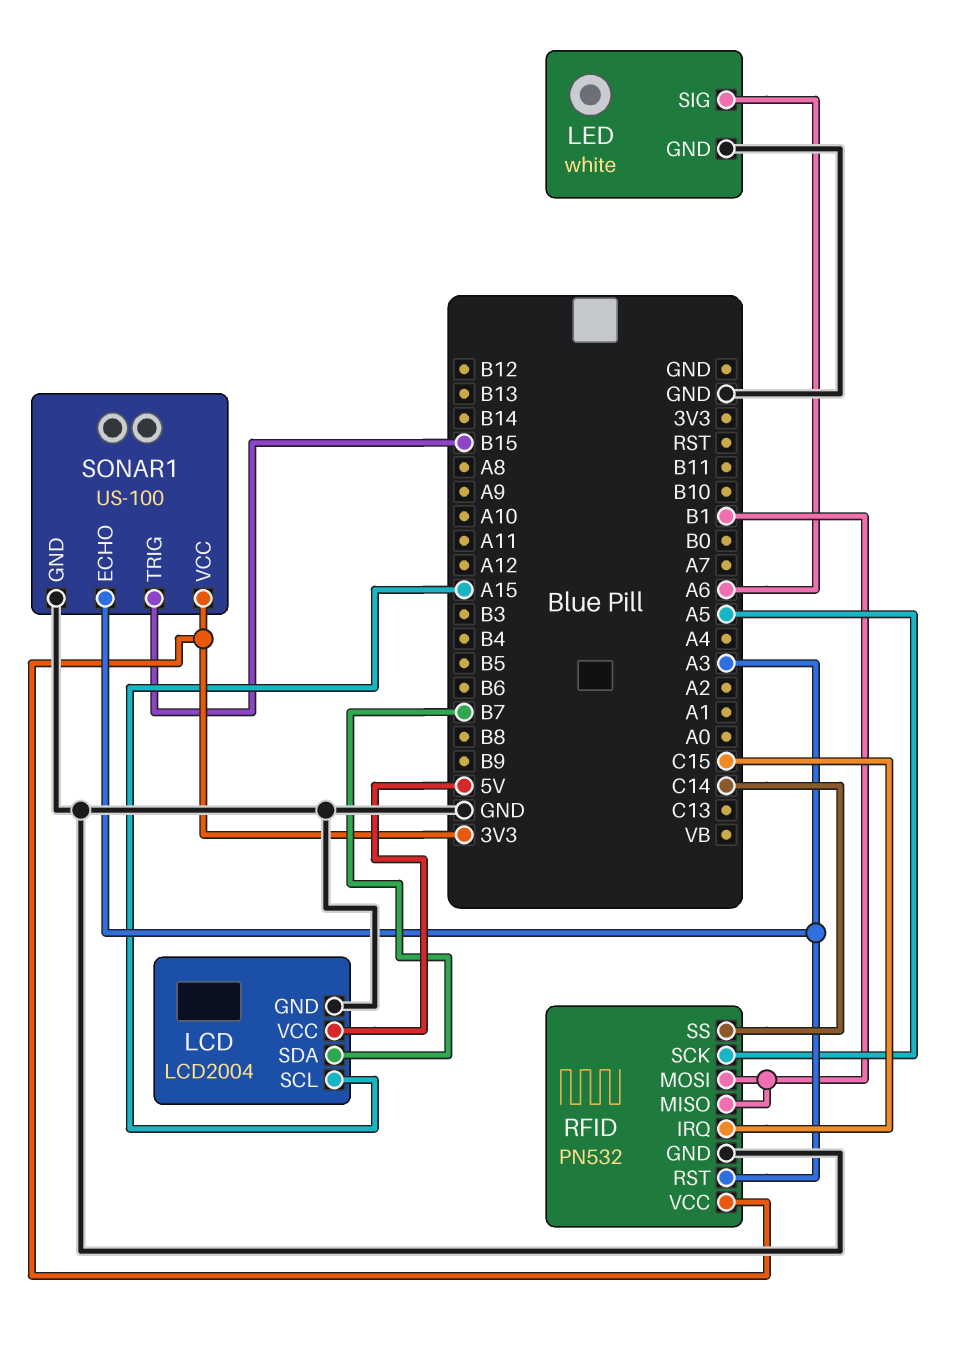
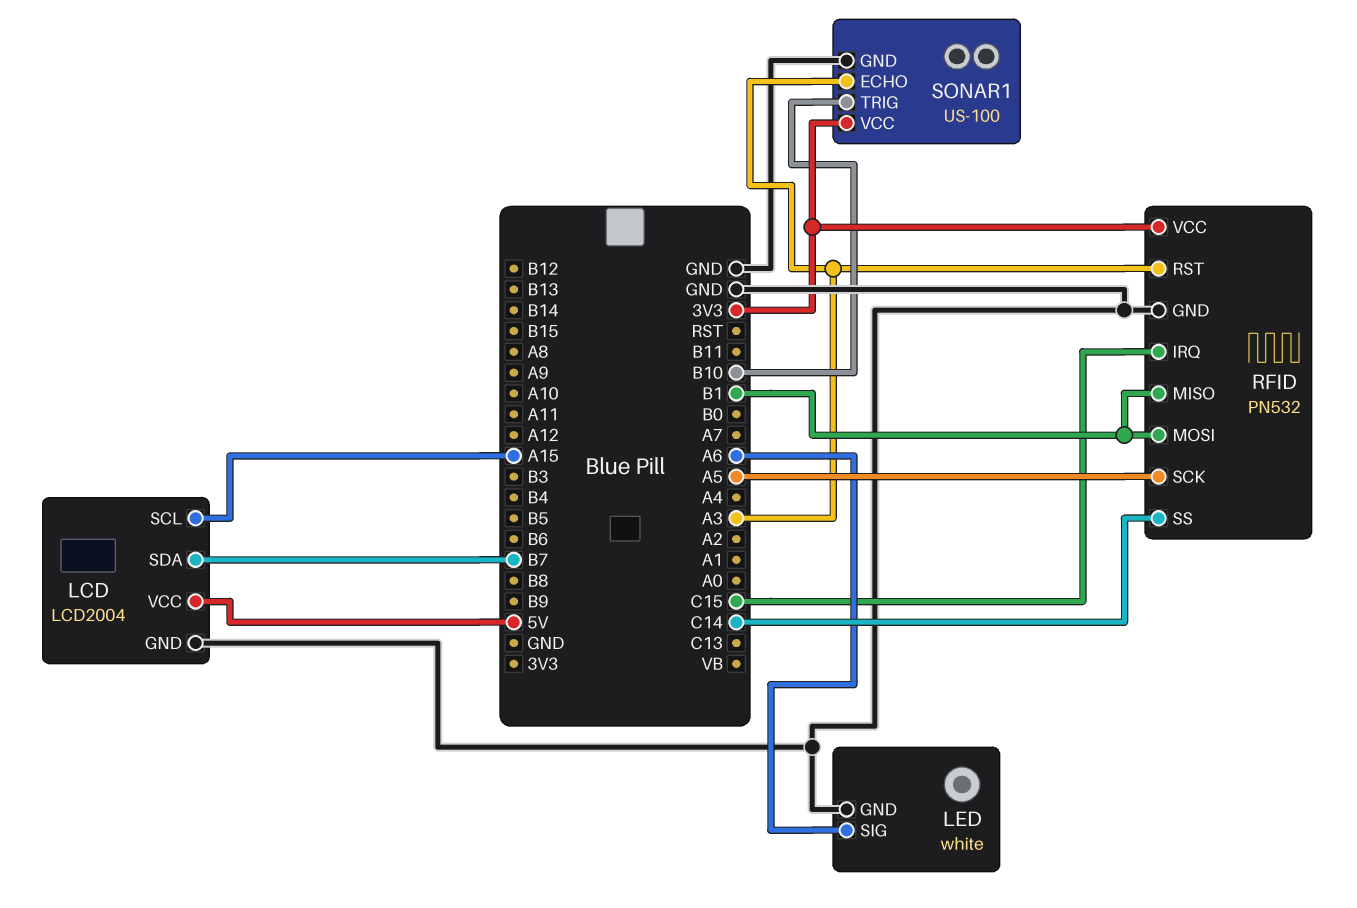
SONAR1 pin TRIG: B15 -> B10

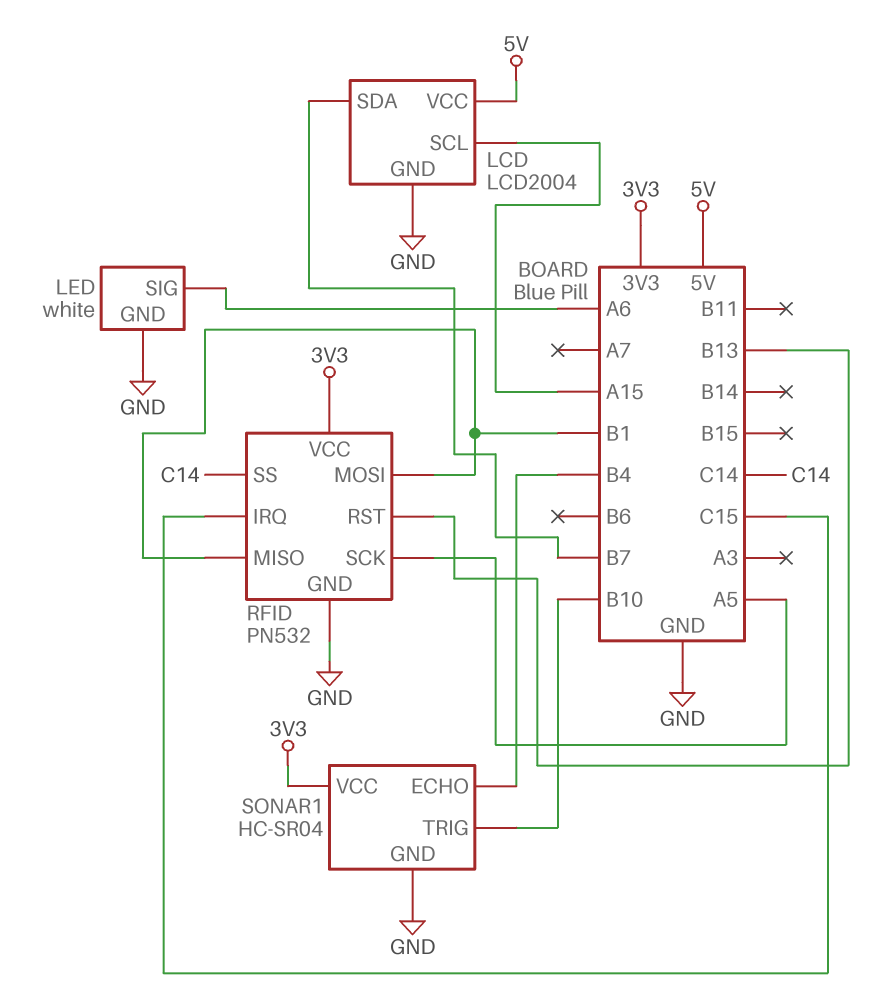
RFID pin RST: A3 -> B13
SONAR1: US-100 -> HC-SR04
SONAR1 pin ECHO: A3 -> B4

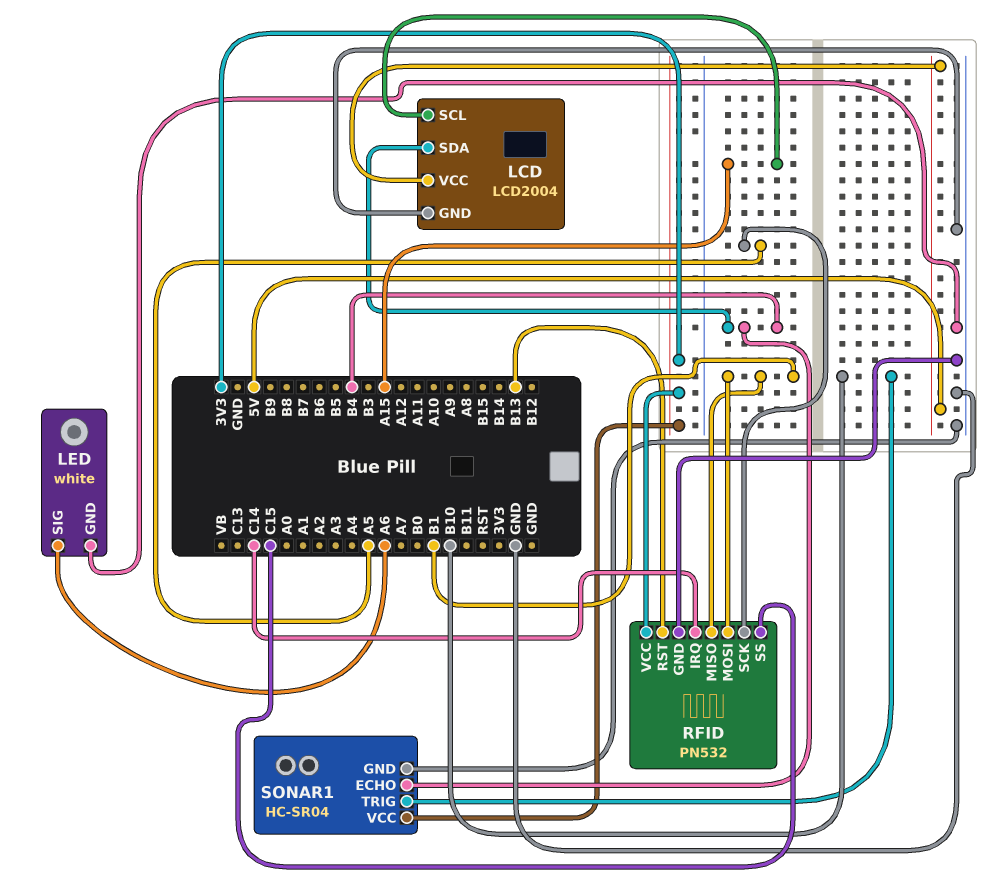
LCD pin SDA: B7 -> B4
RFID pin IRQ: C15 -> C14
RFID pin SS: C14 -> C15

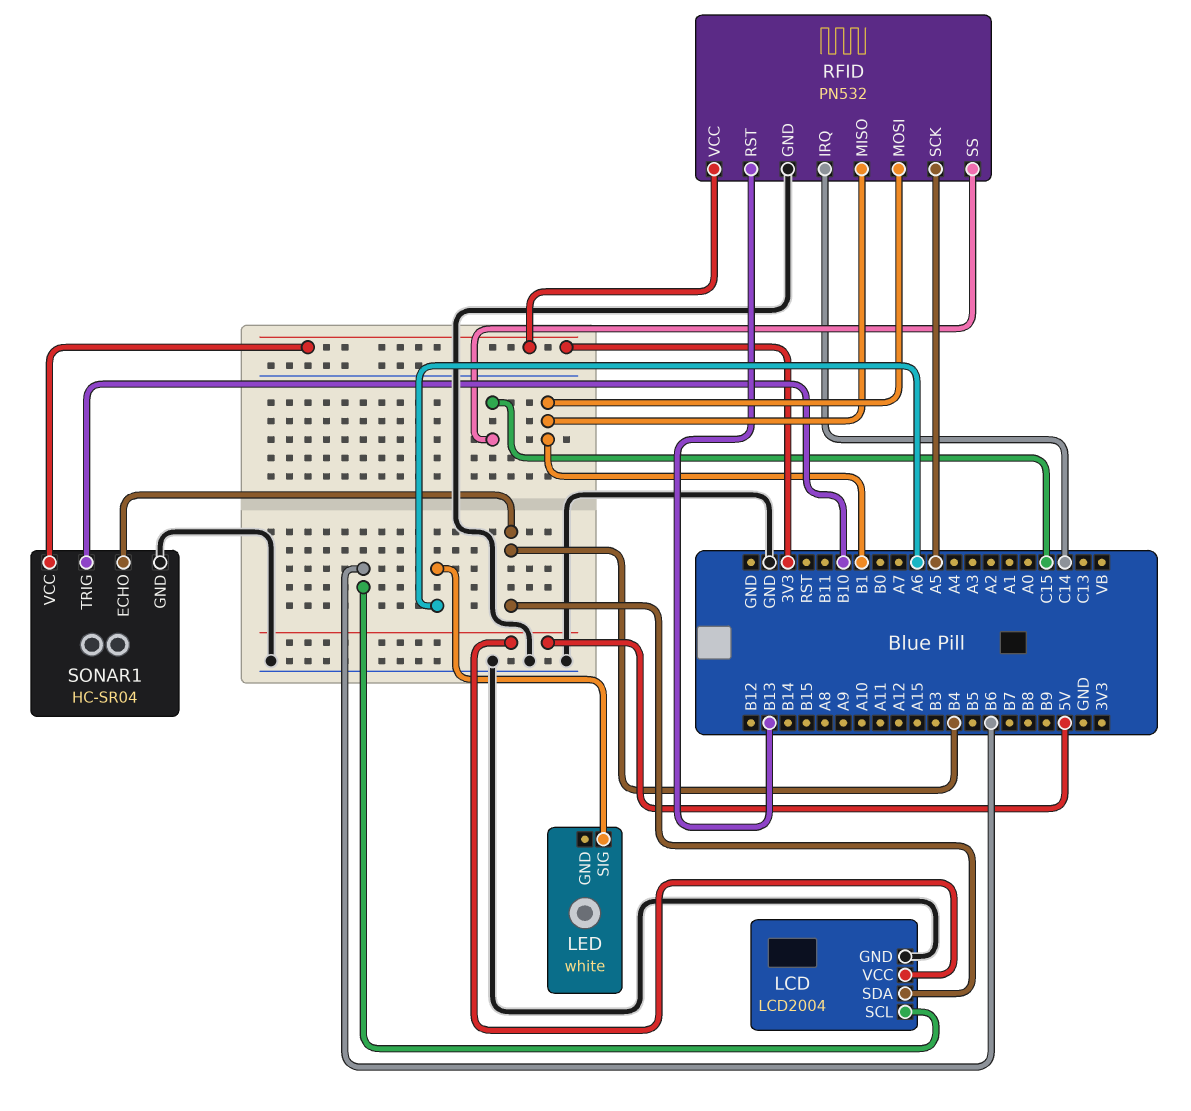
LCD pin SCL: A15 -> B6
LED pin GND: GND -> none

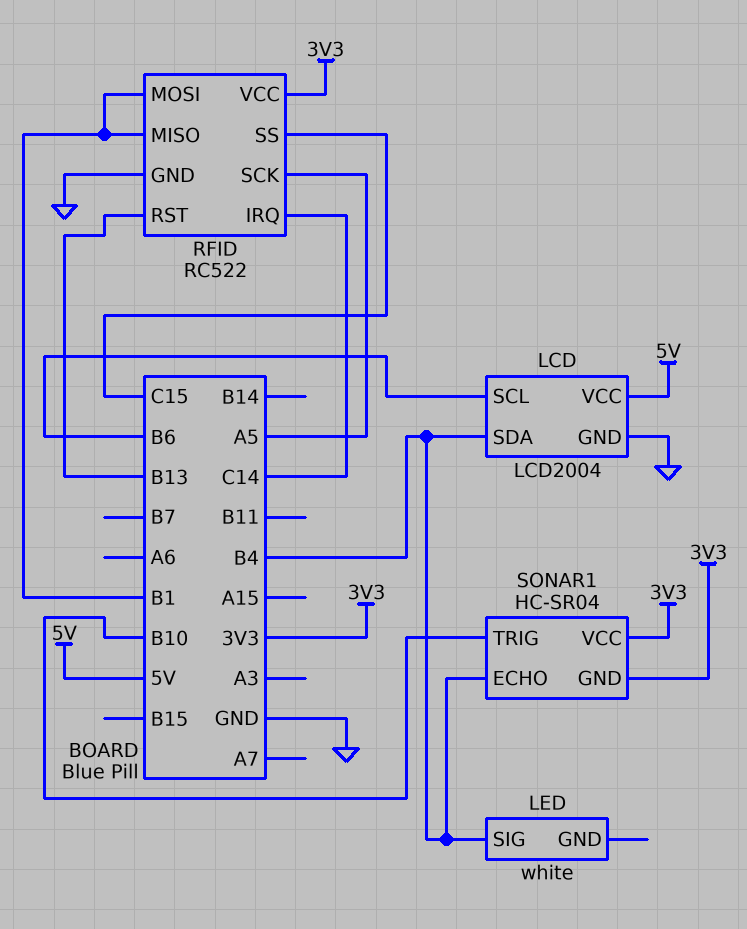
LED pin SIG: A6 -> B4
RFID: PN532 -> RC522
SONAR1 pin GND: GND -> 3V3

